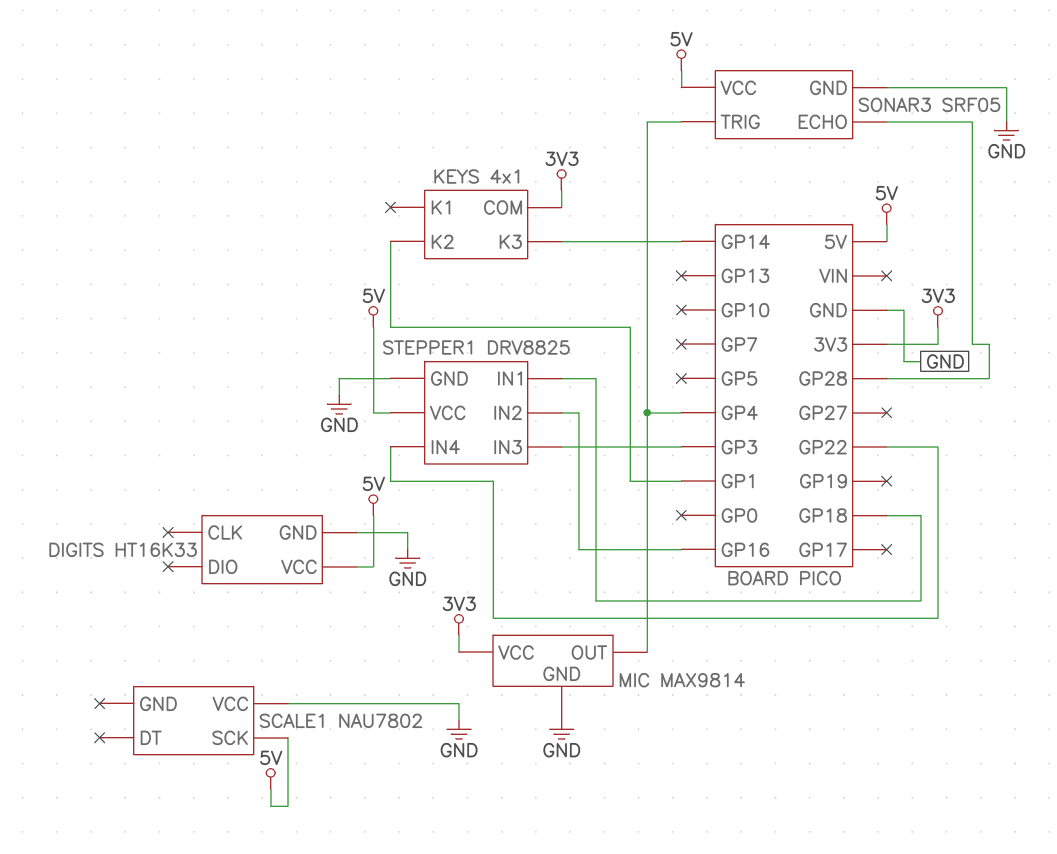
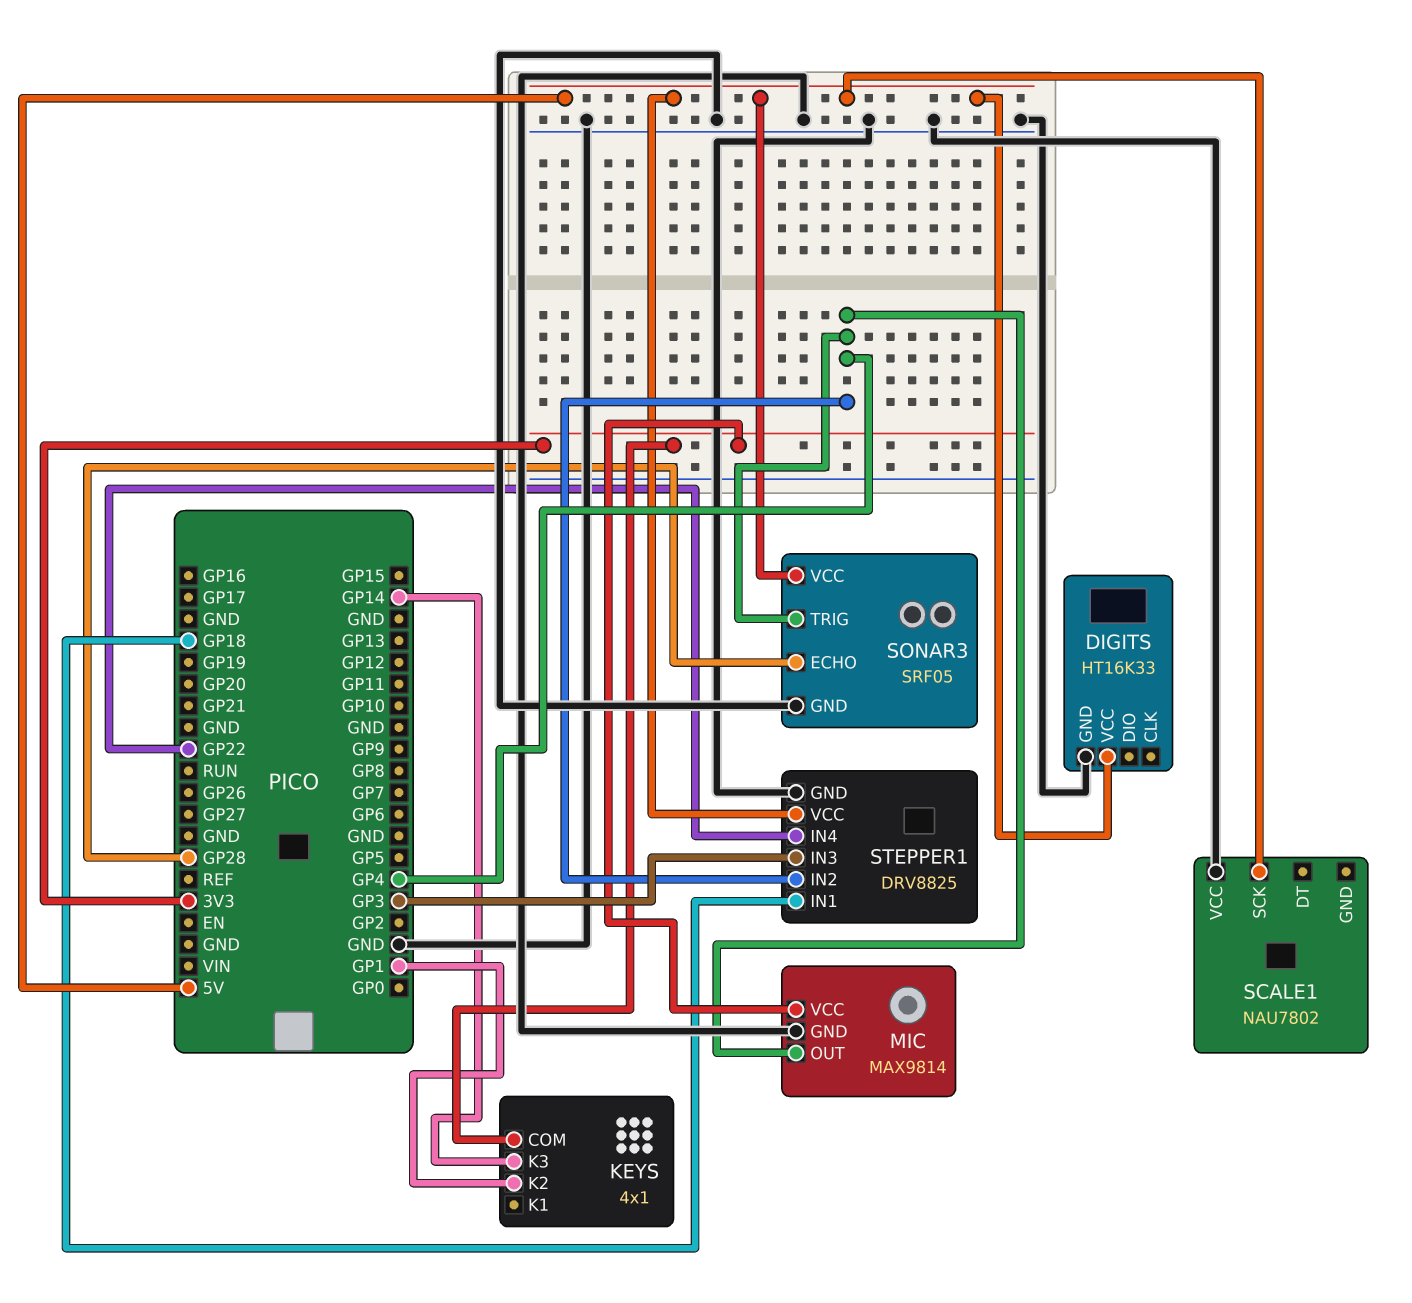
STEPPER1 pin IN2: GP16 -> GP4

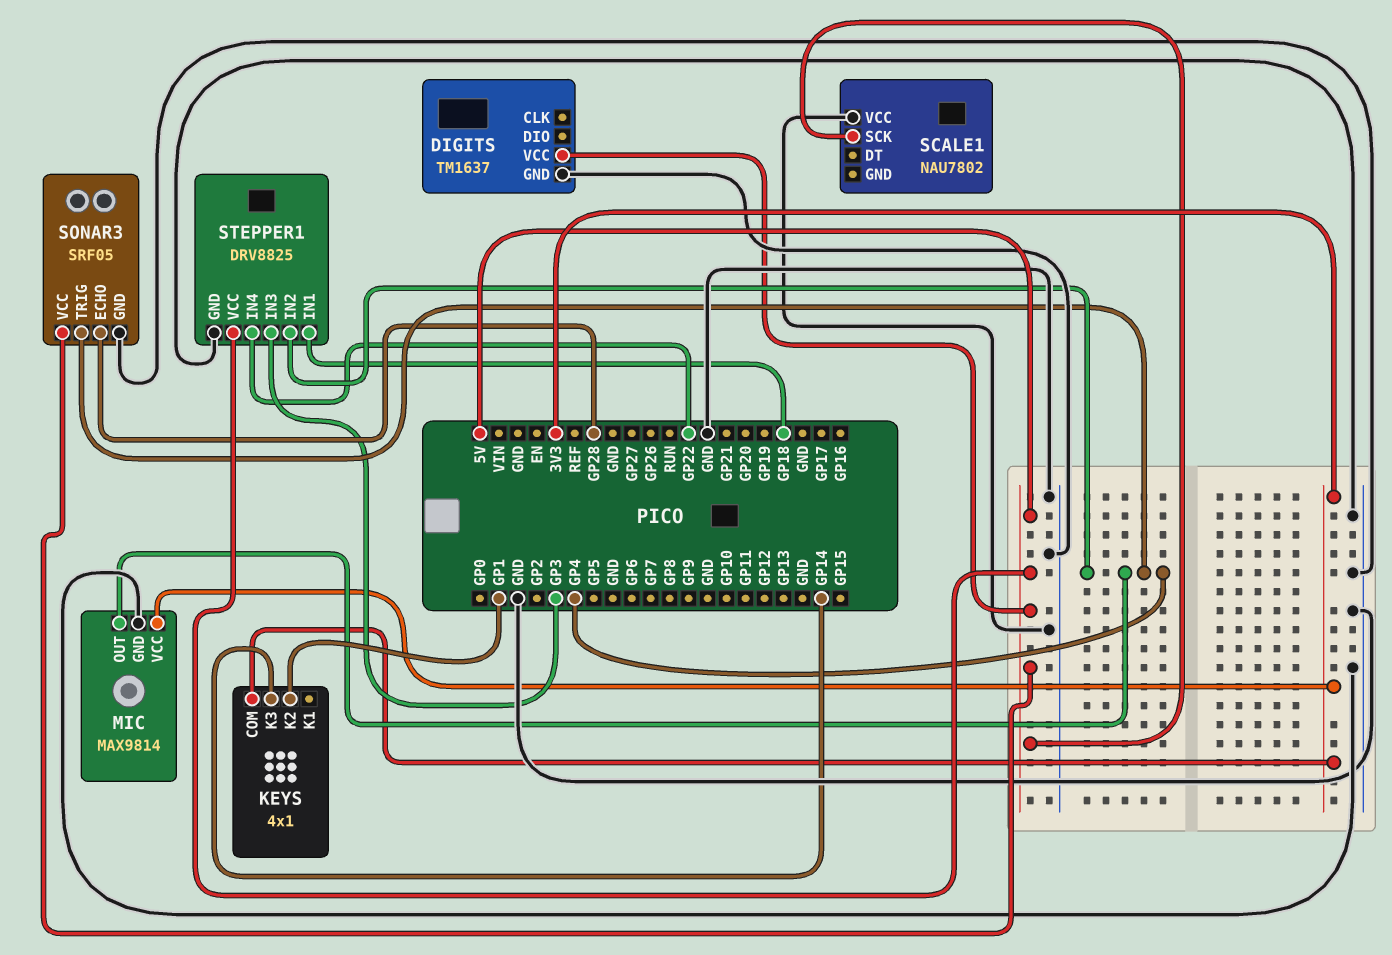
DIGITS: HT16K33 -> TM1637

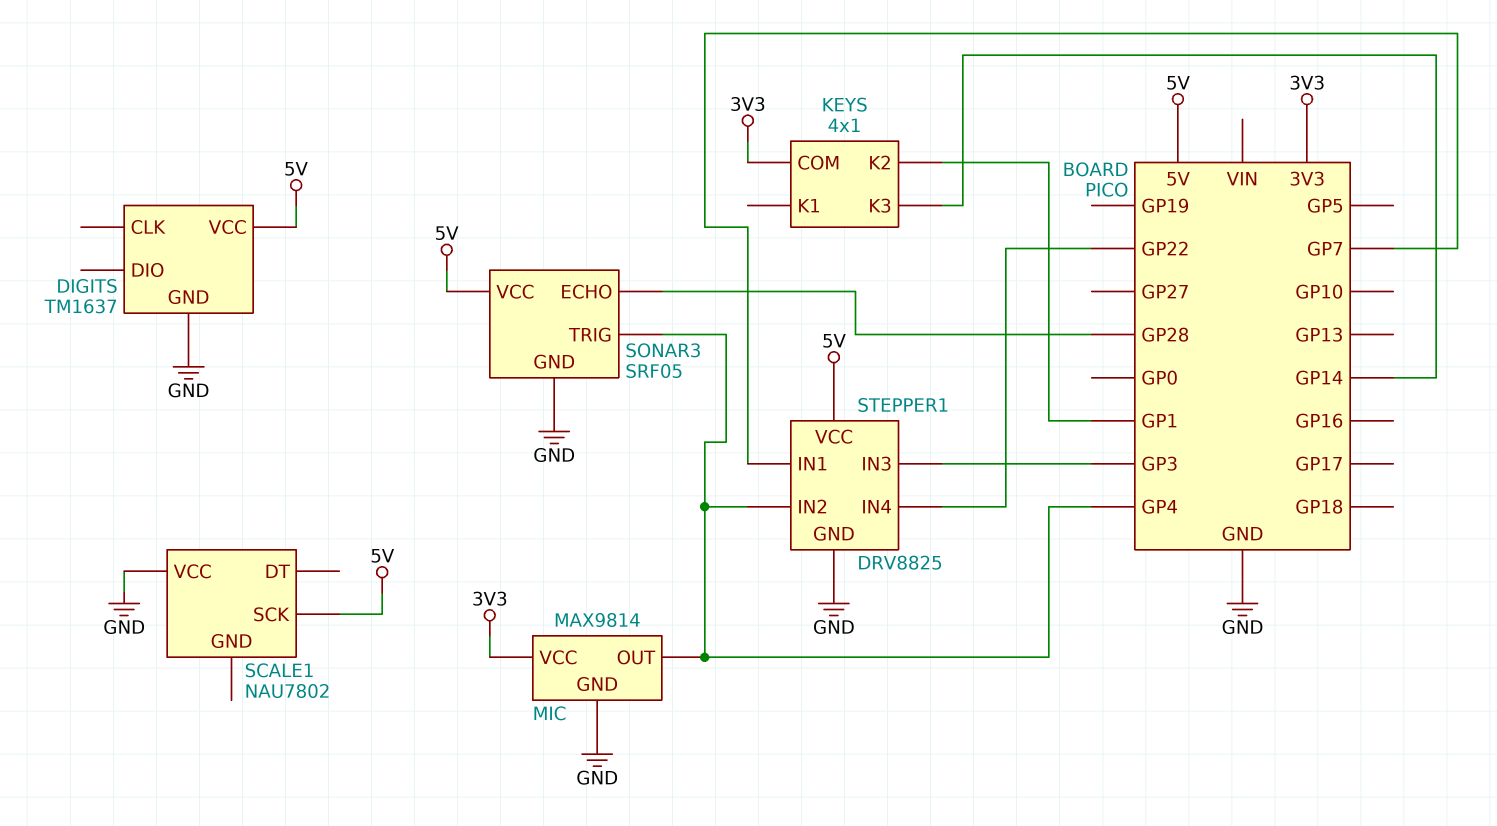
STEPPER1 pin IN1: GP18 -> GP7

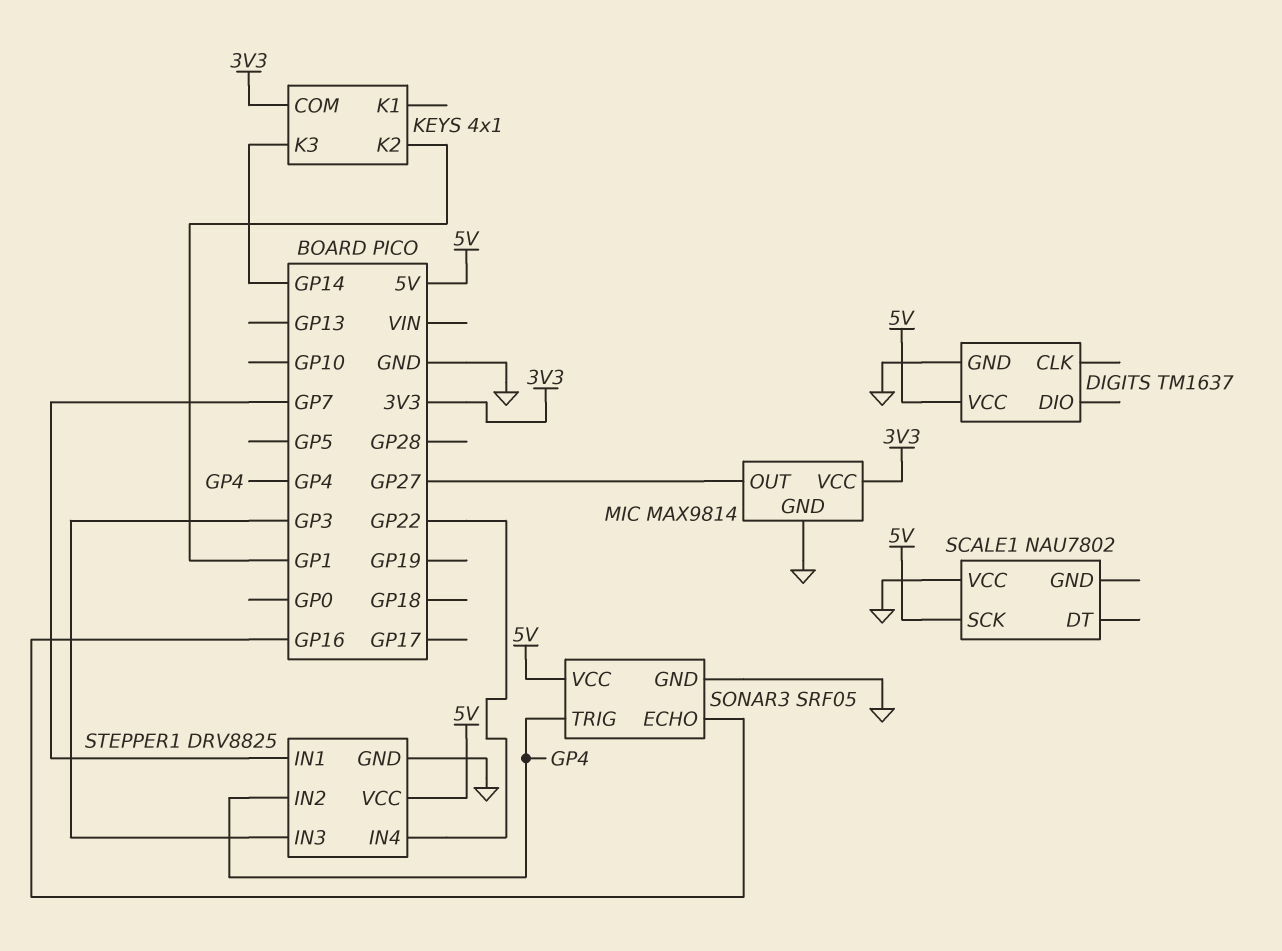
MIC pin OUT: GP4 -> GP27
SONAR3 pin ECHO: GP28 -> GP16

